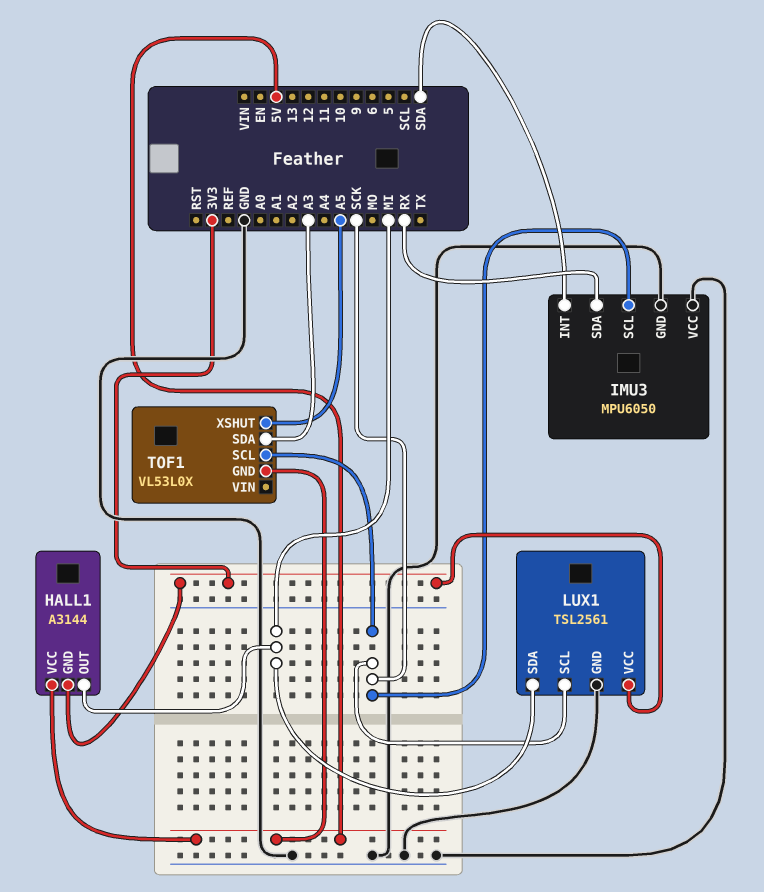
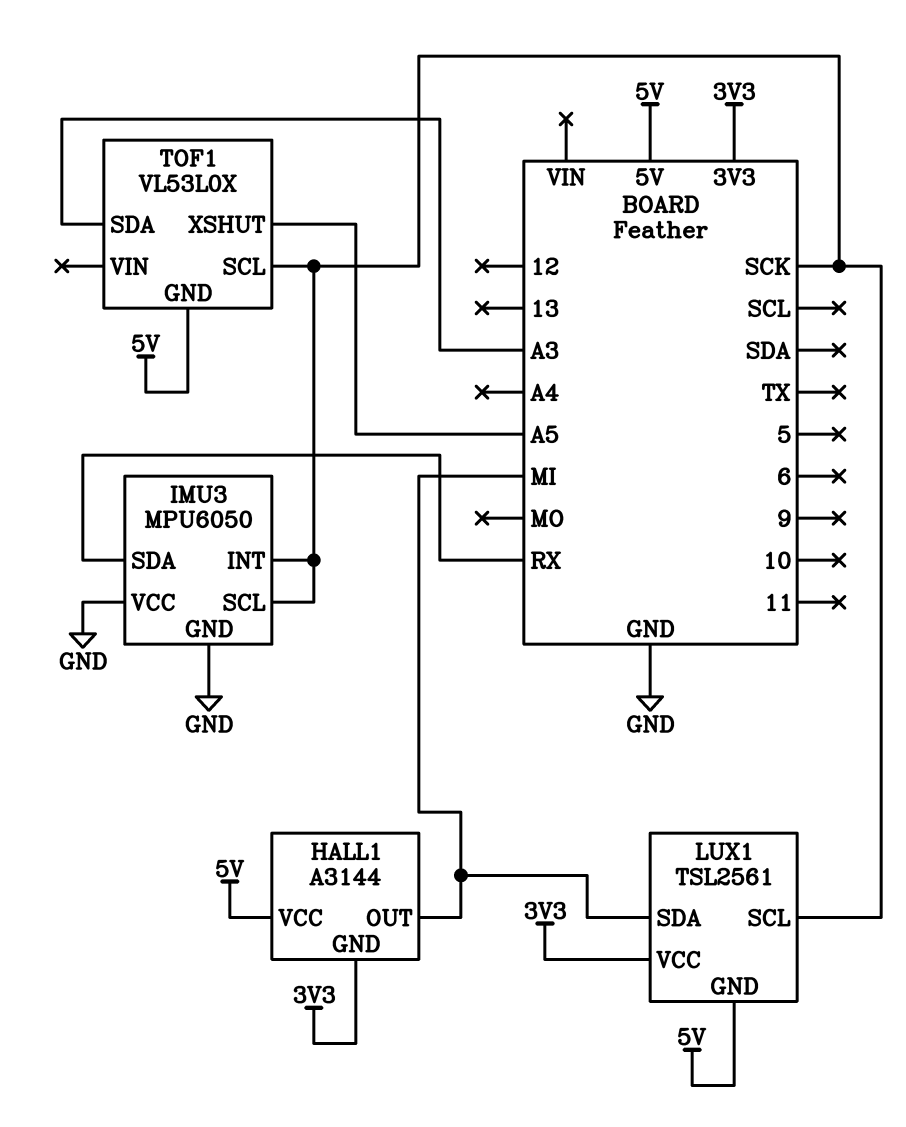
IMU3 pin INT: SDA -> SCK
LUX1 pin GND: GND -> 5V

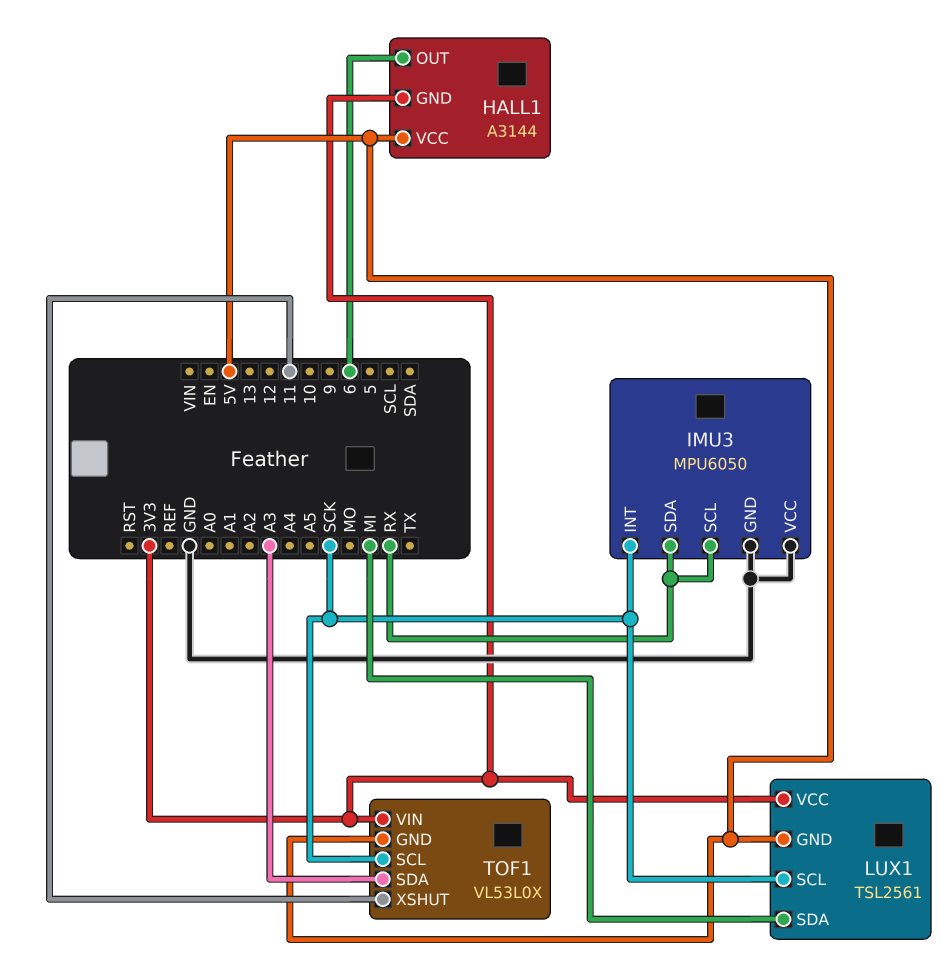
HALL1 pin OUT: MI -> 6
IMU3 pin SCL: SCK -> RX
TOF1 pin VIN: none -> 3V3
TOF1 pin XSHUT: A5 -> 11

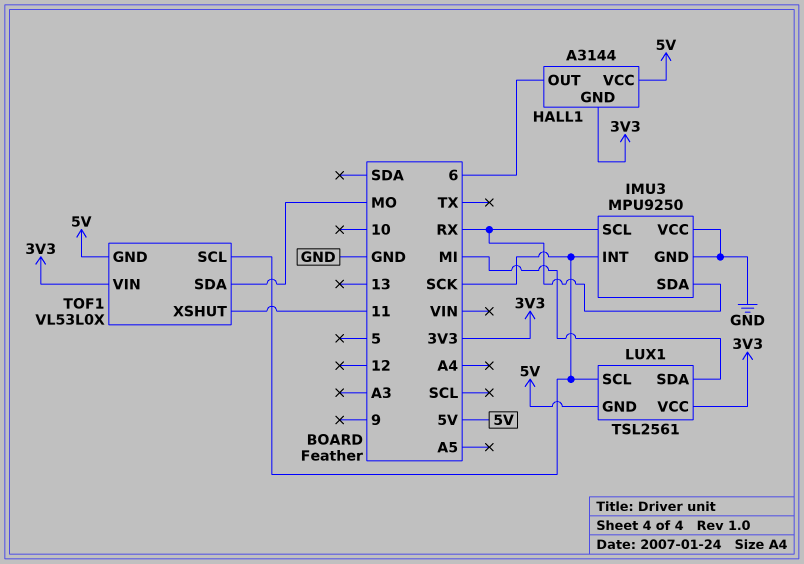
IMU3: MPU6050 -> MPU9250
TOF1 pin SDA: A3 -> MO

